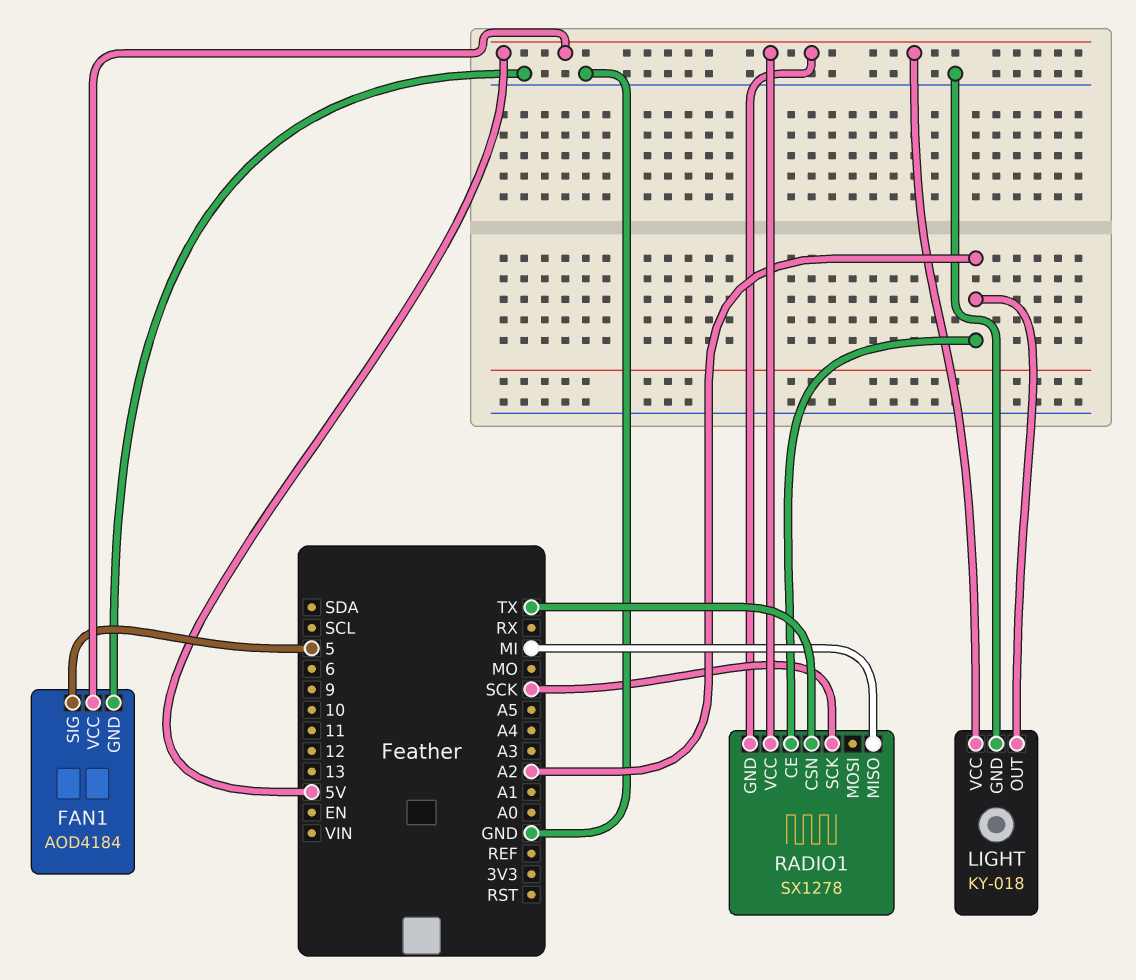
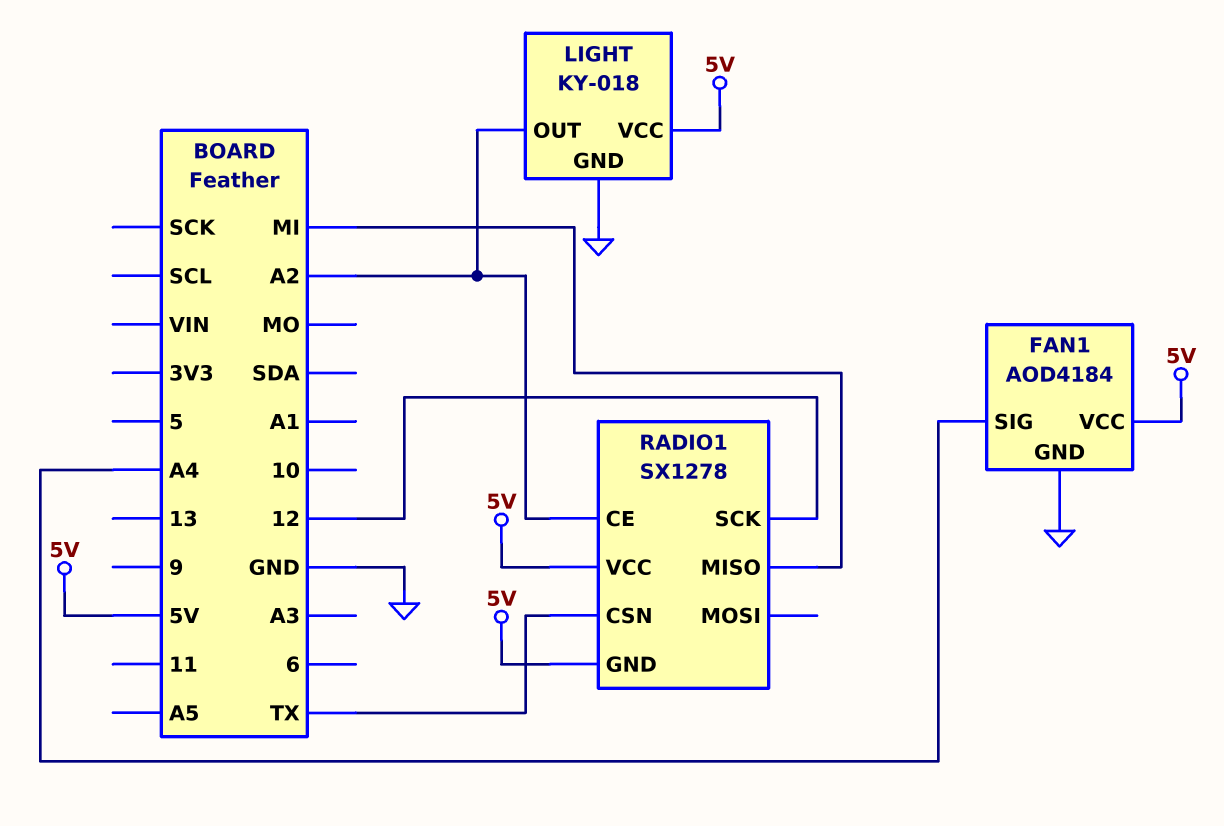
FAN1 pin SIG: 5 -> A4
RADIO1 pin SCK: SCK -> 12

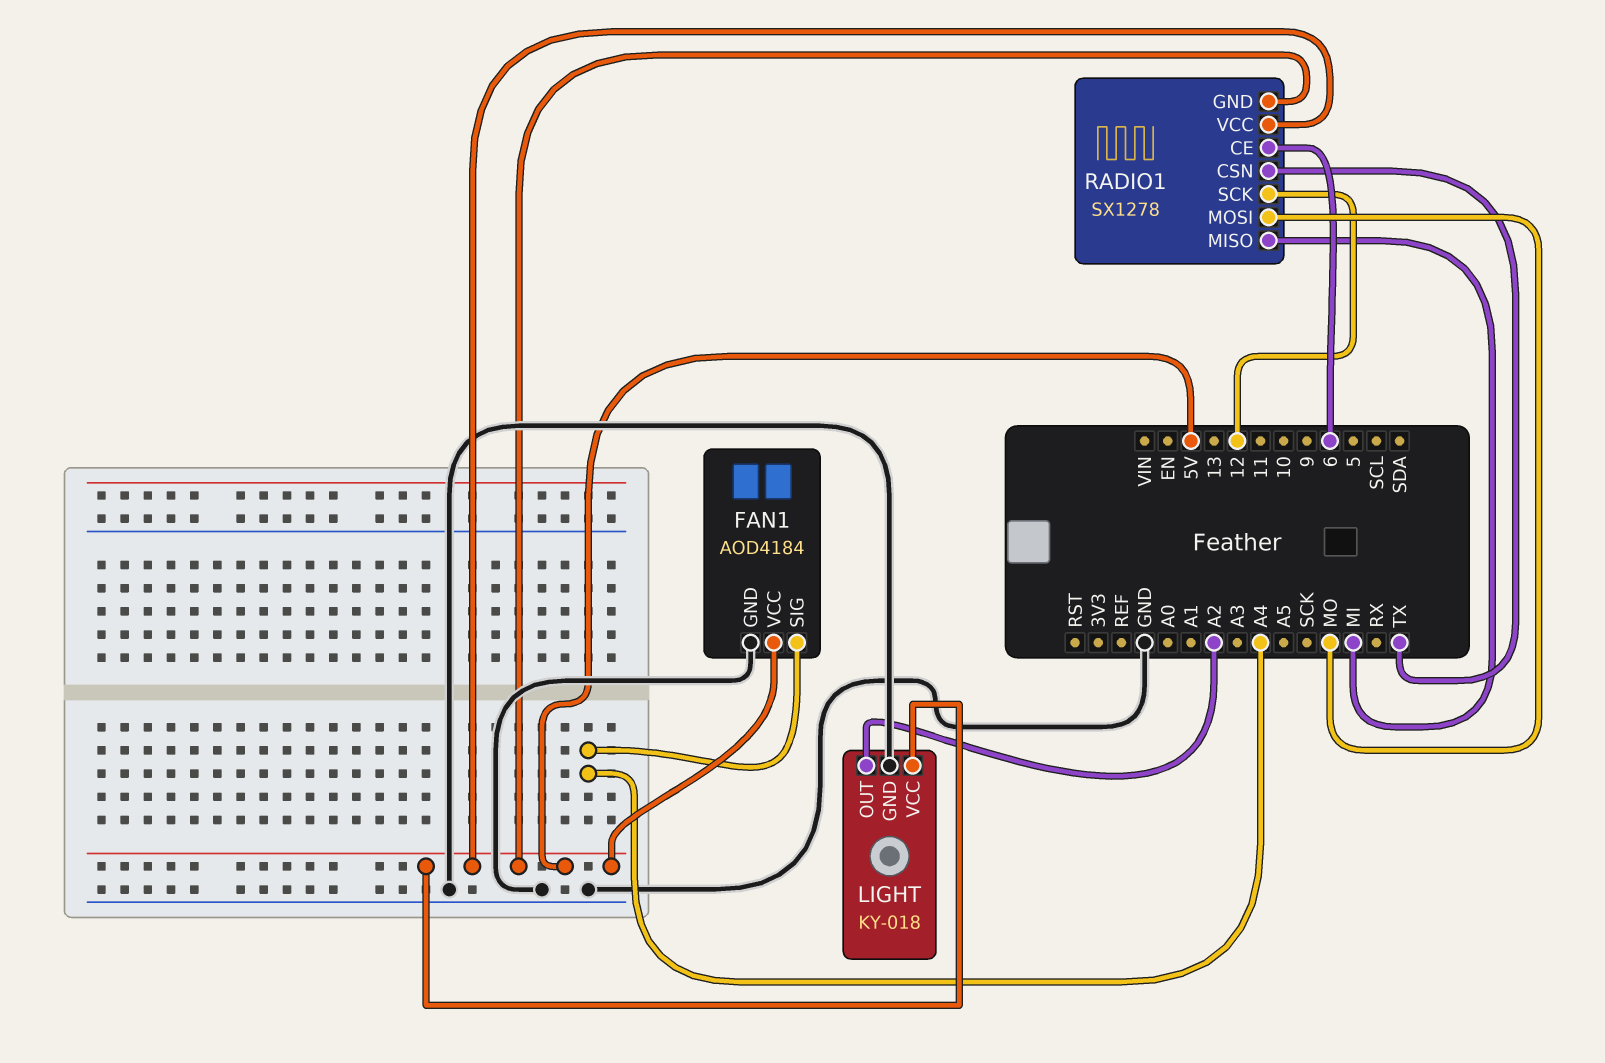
RADIO1 pin CE: A2 -> 6
RADIO1 pin MOSI: none -> MO

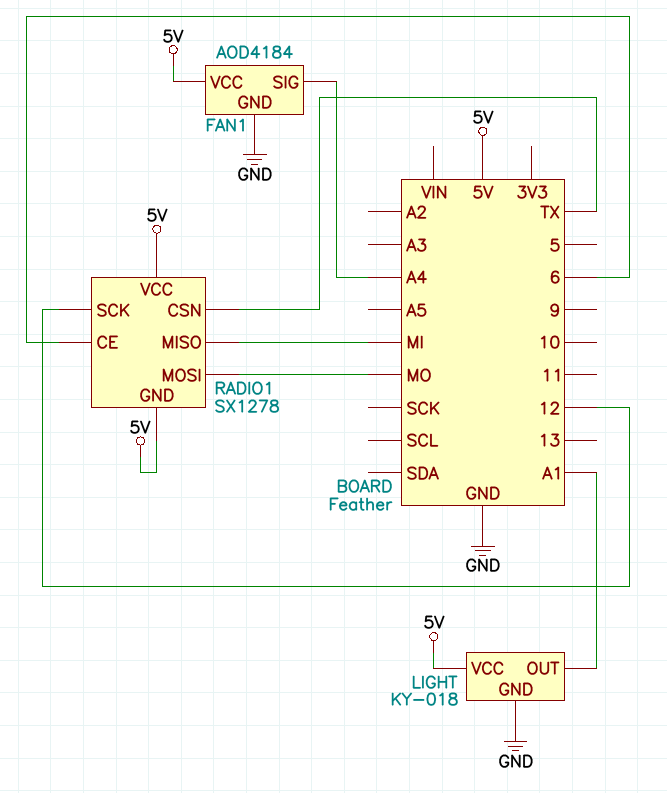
LIGHT pin OUT: A2 -> A1

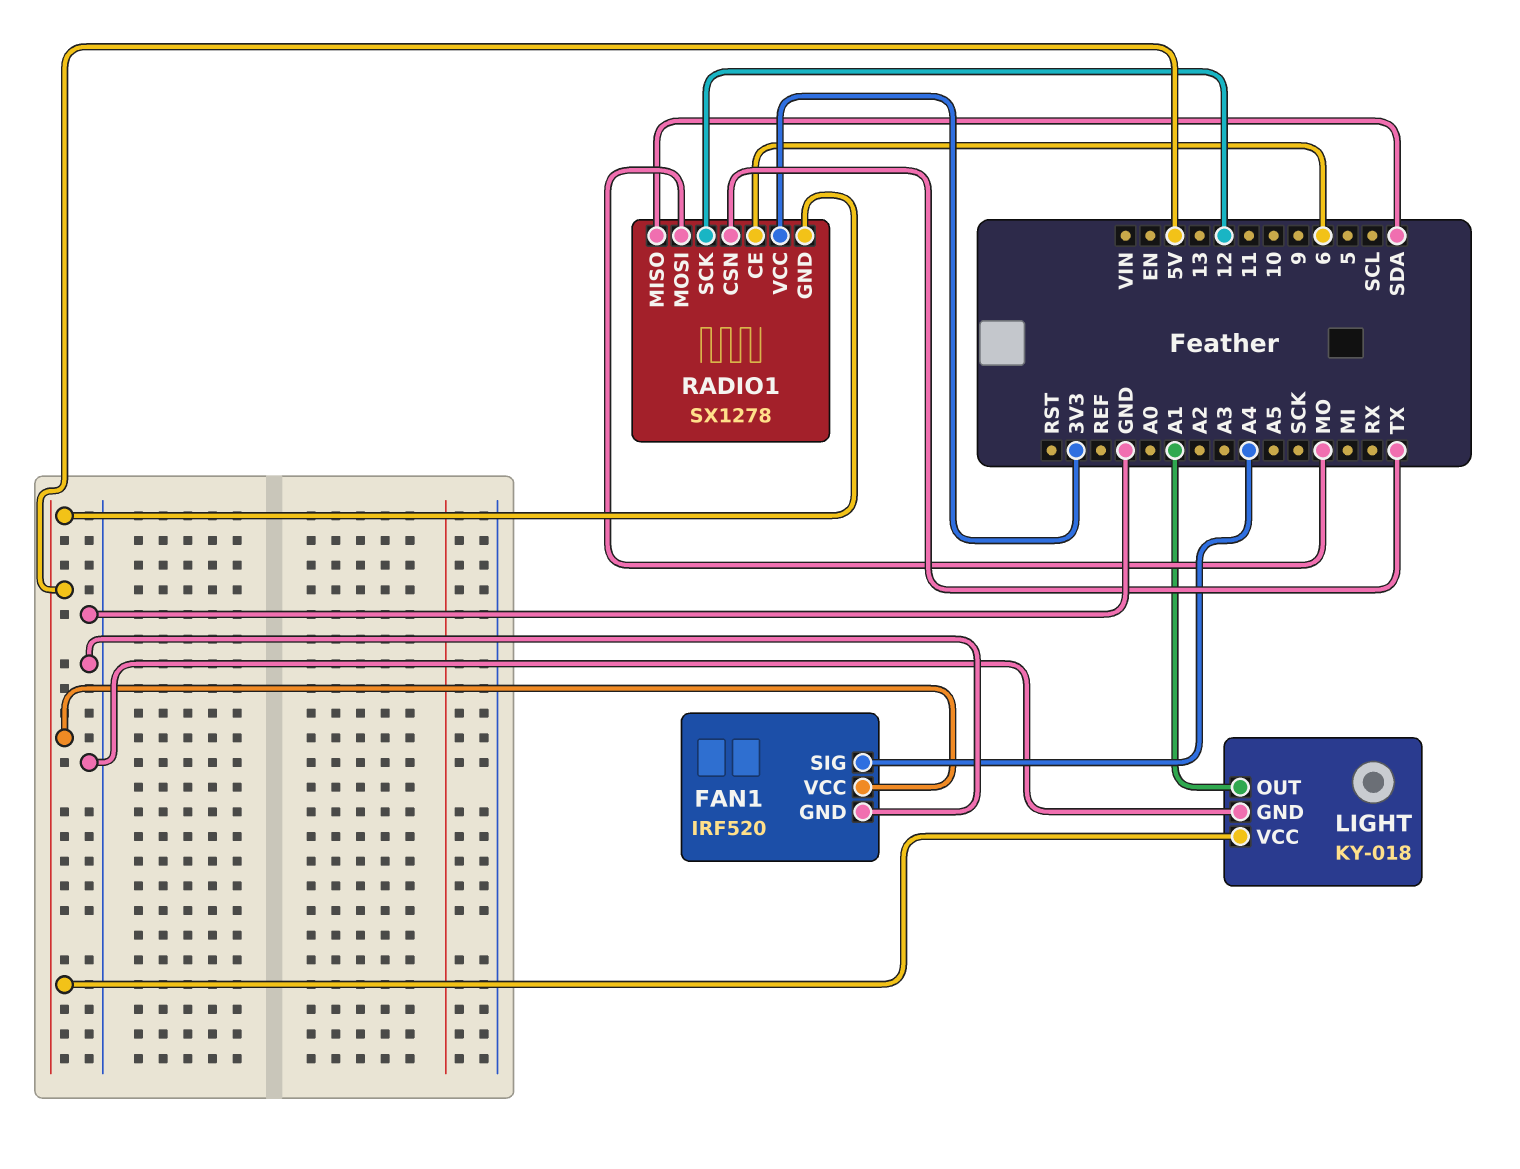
FAN1: AOD4184 -> IRF520
RADIO1 pin MISO: MI -> SDA
RADIO1 pin VCC: 5V -> 3V3

